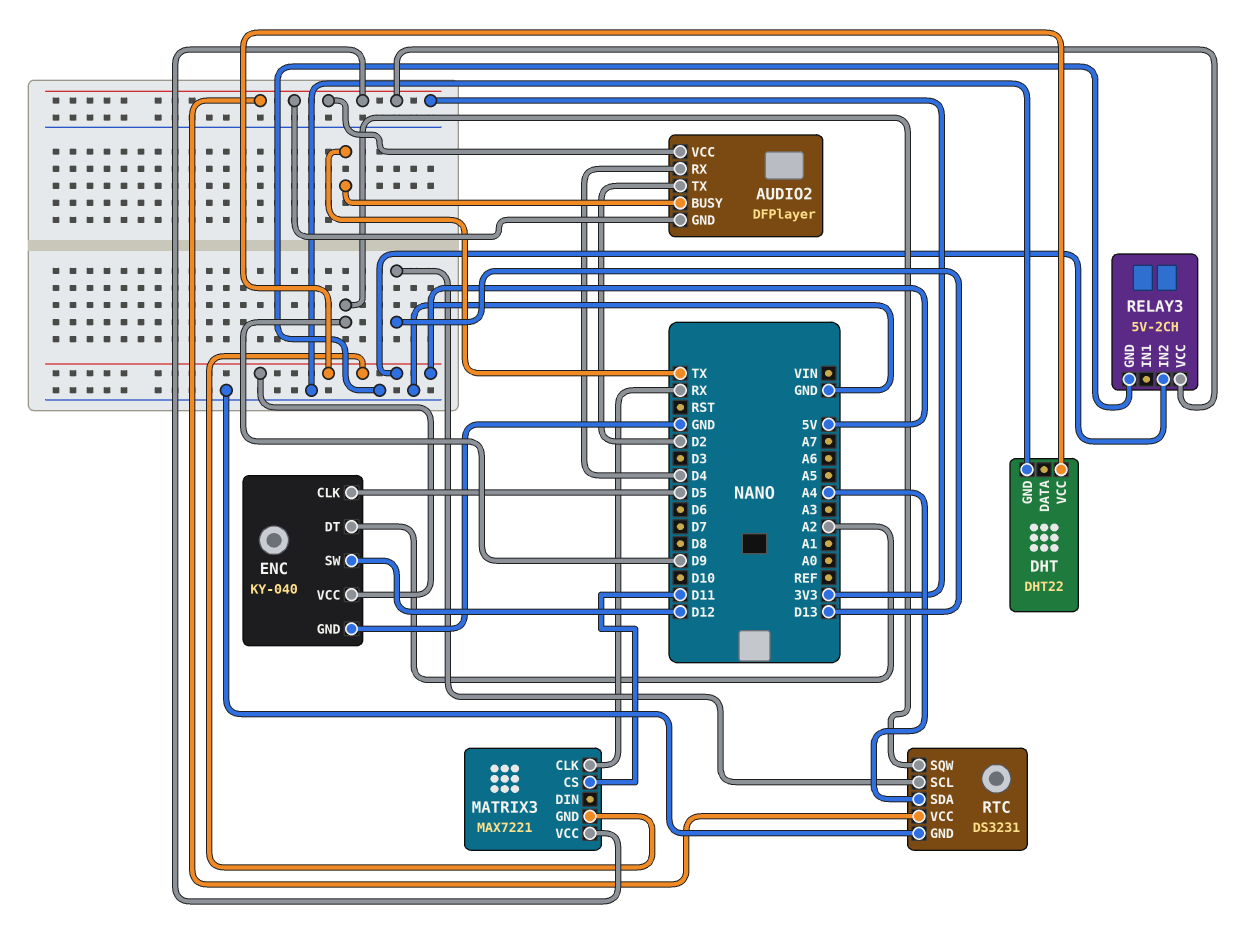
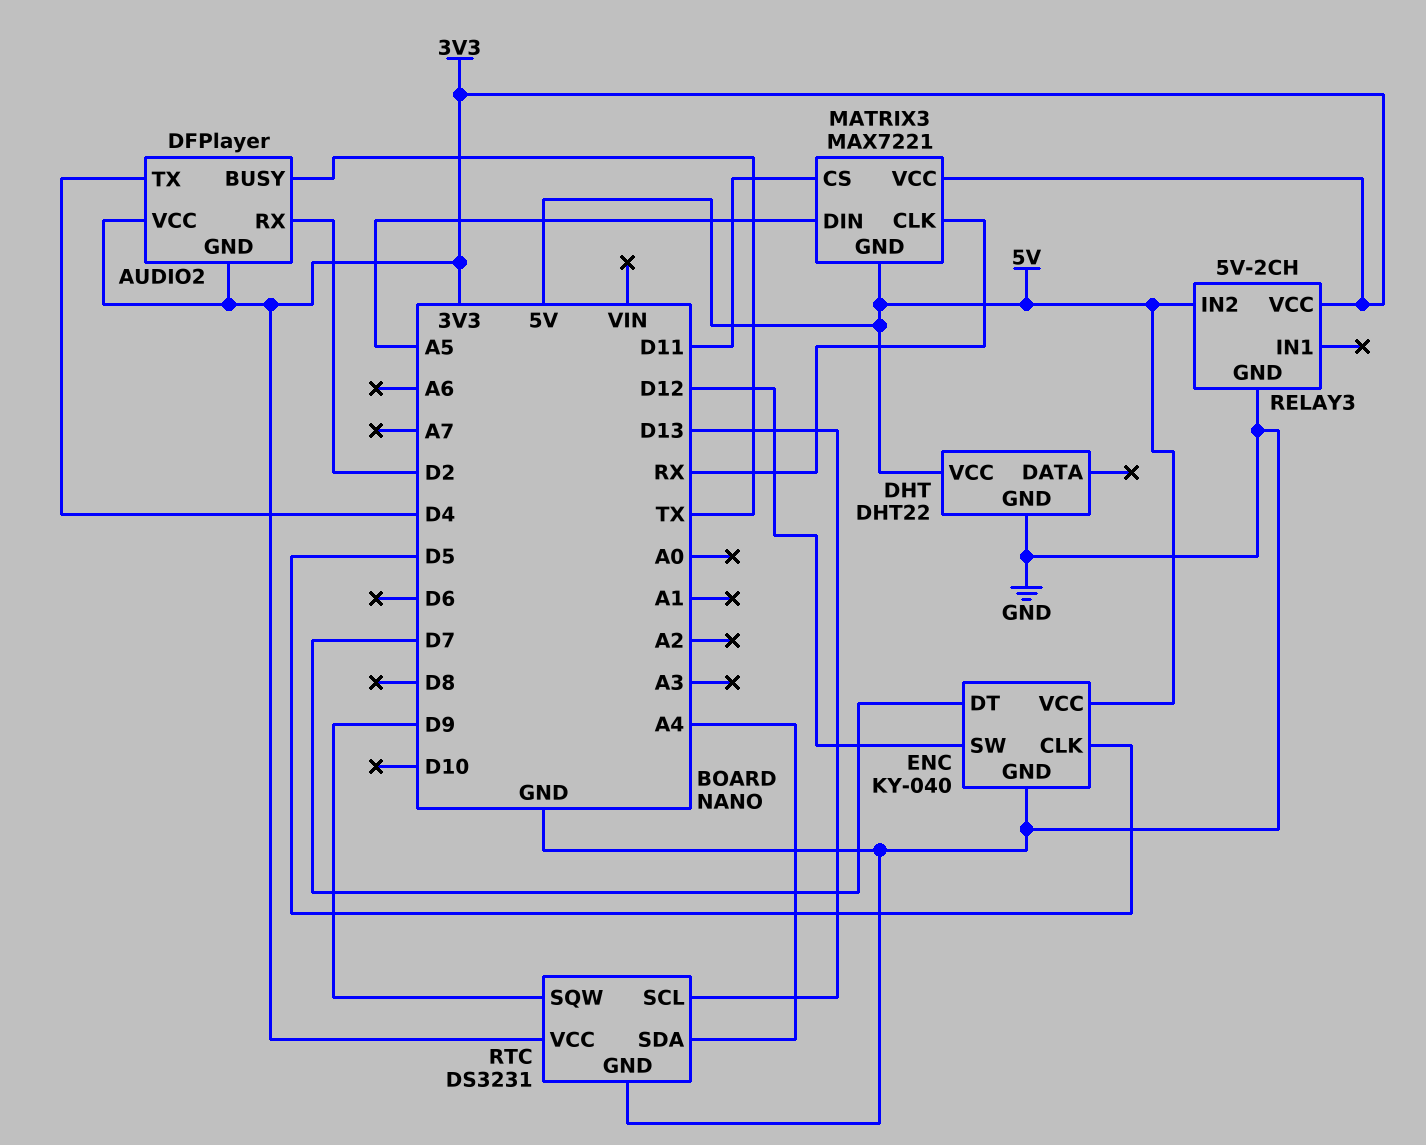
AUDIO2 pin RX: D4 -> D2
AUDIO2 pin TX: D2 -> D4
ENC pin DT: A2 -> D7
MATRIX3 pin DIN: none -> A5

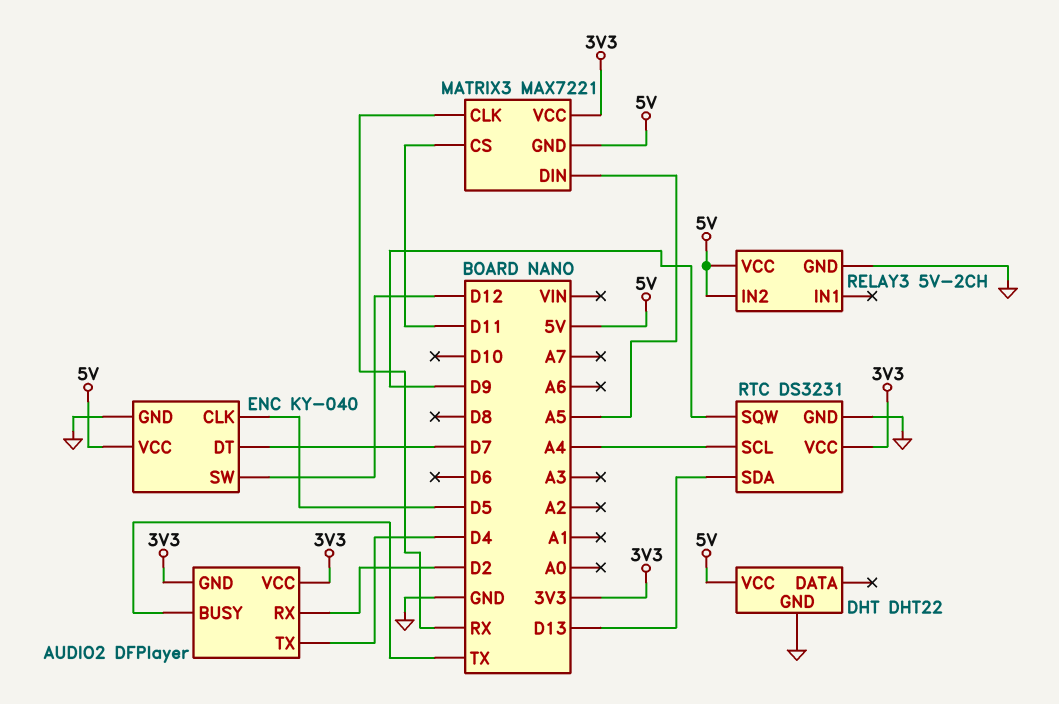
RELAY3 pin VCC: 3V3 -> 5V
RTC pin SCL: D13 -> A4
RTC pin SDA: A4 -> D13

